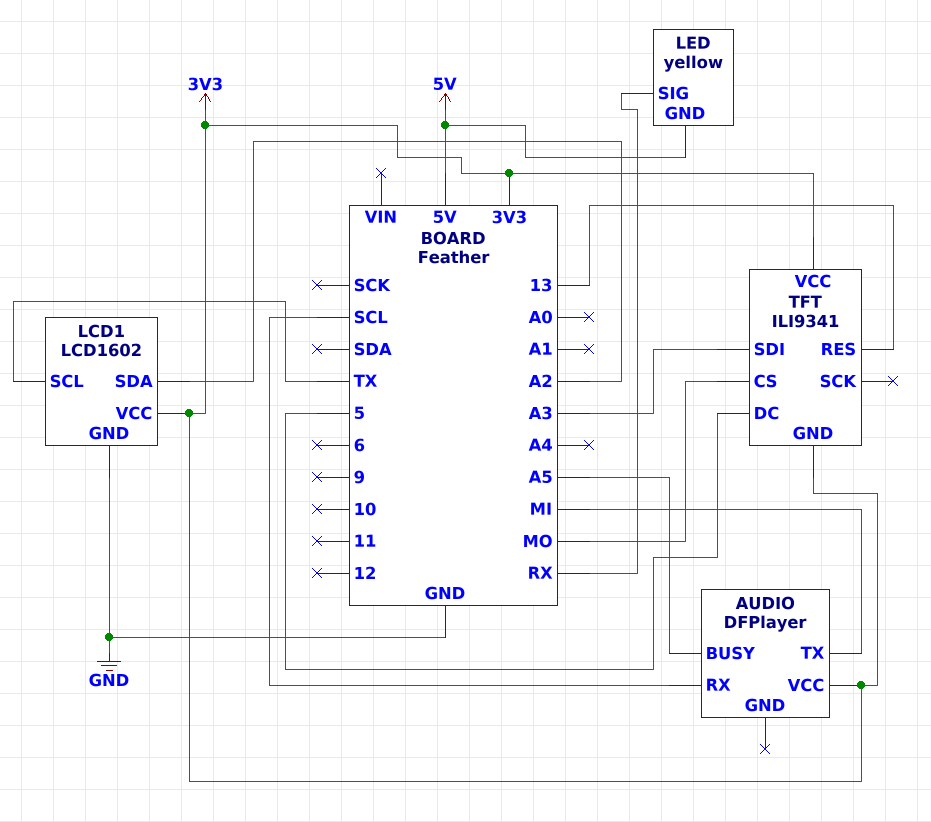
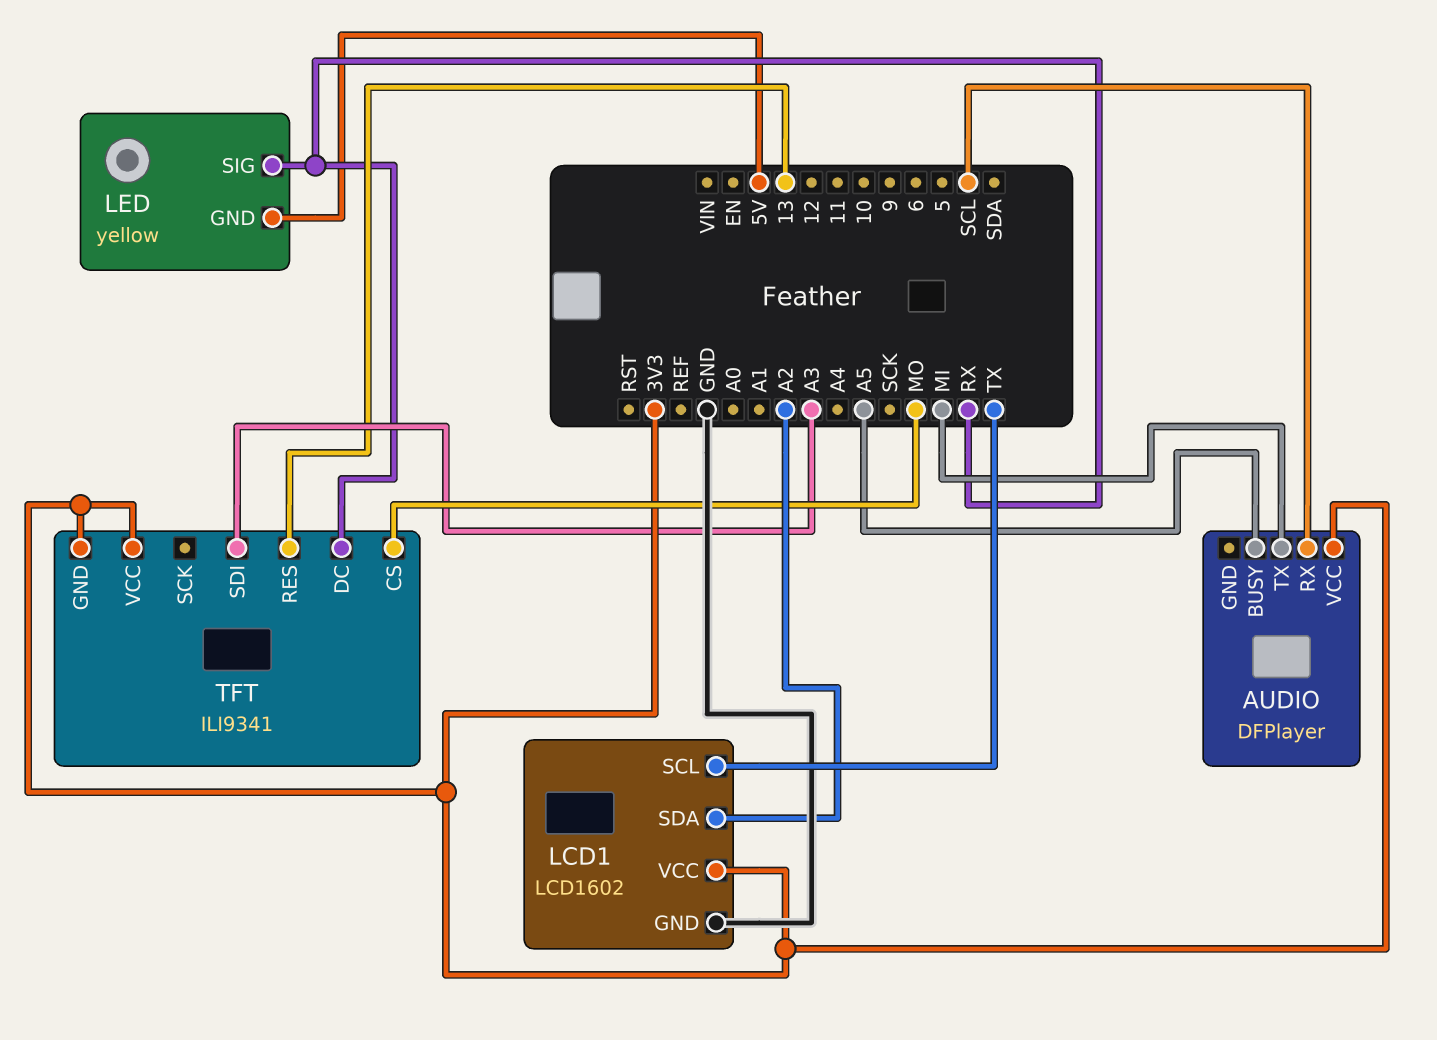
TFT pin DC: 5 -> RX

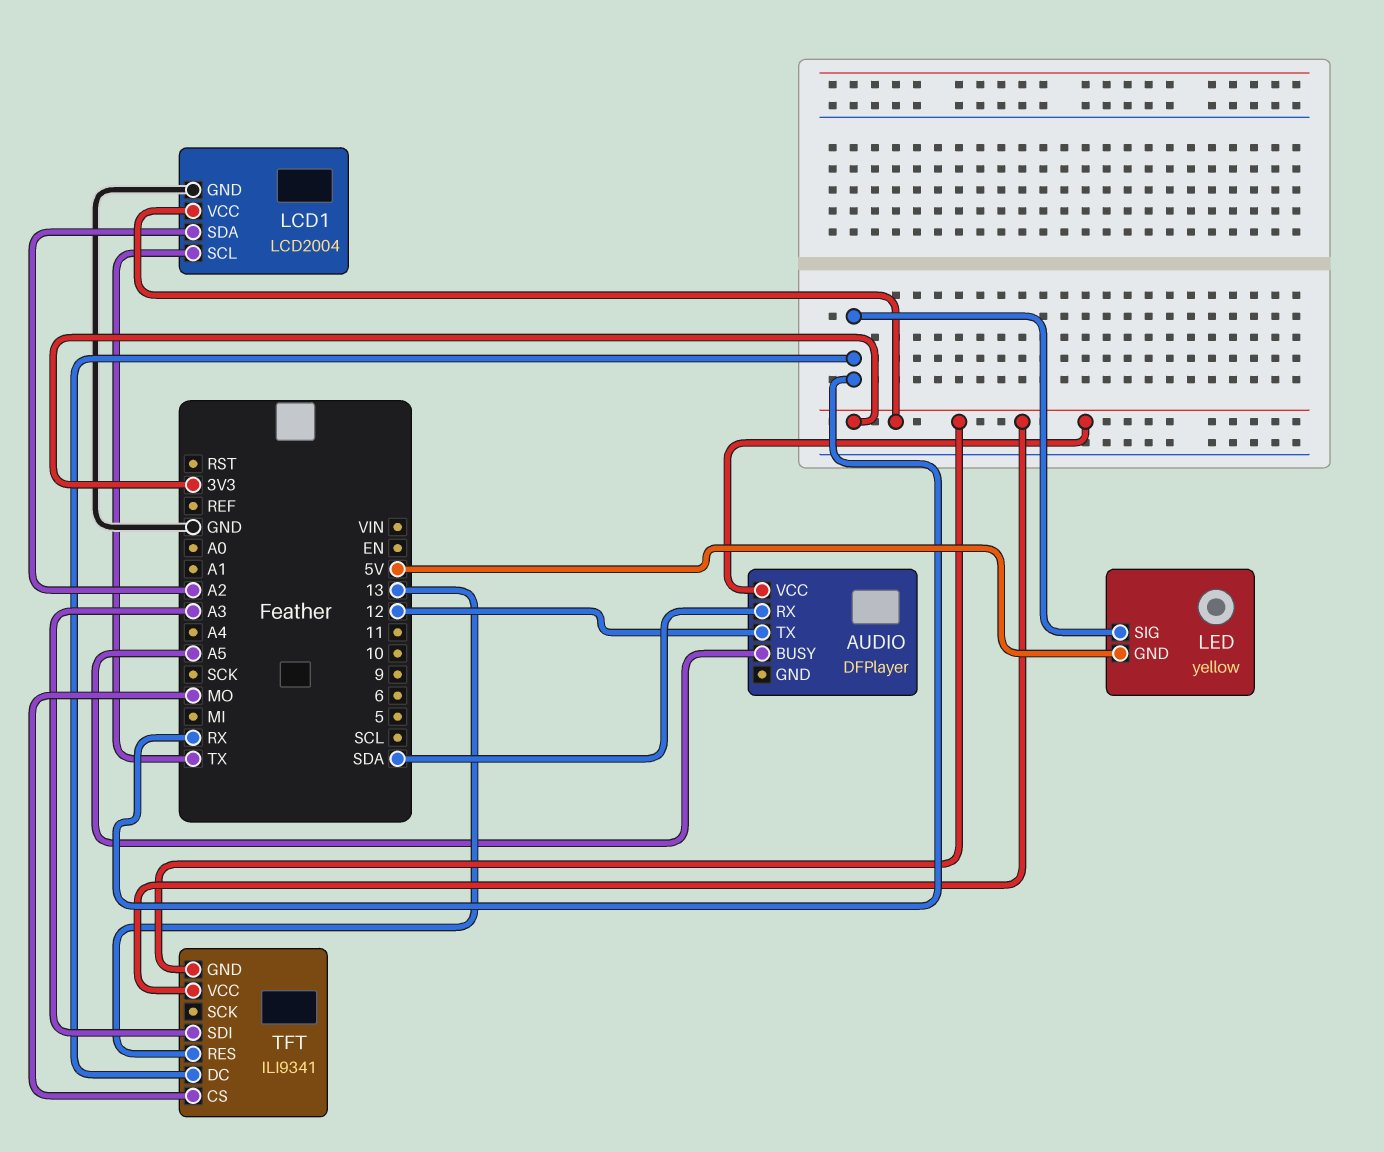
AUDIO pin RX: SCL -> SDA
AUDIO pin TX: MI -> 12
LCD1: LCD1602 -> LCD2004

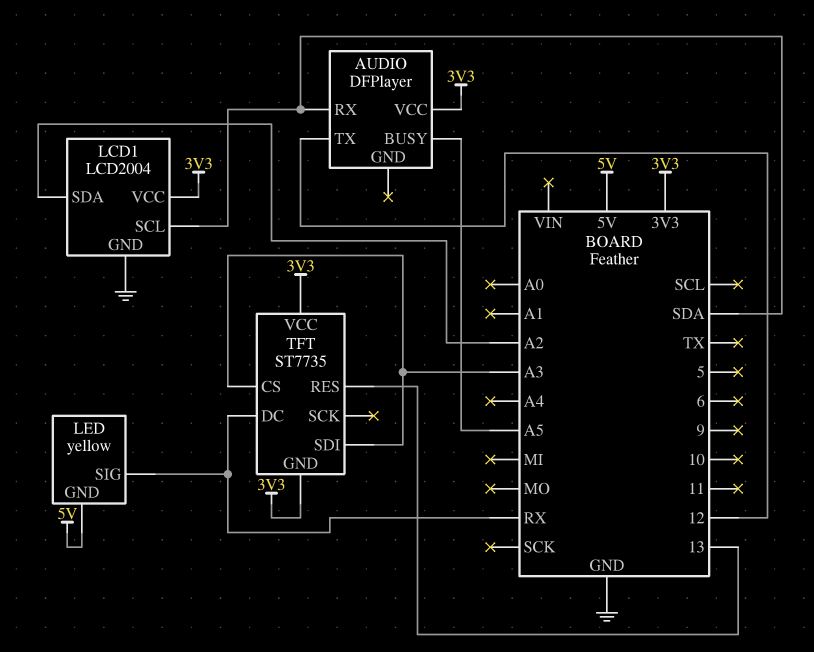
LCD1 pin SCL: TX -> SDA
TFT: ILI9341 -> ST7735
TFT pin CS: MO -> A3

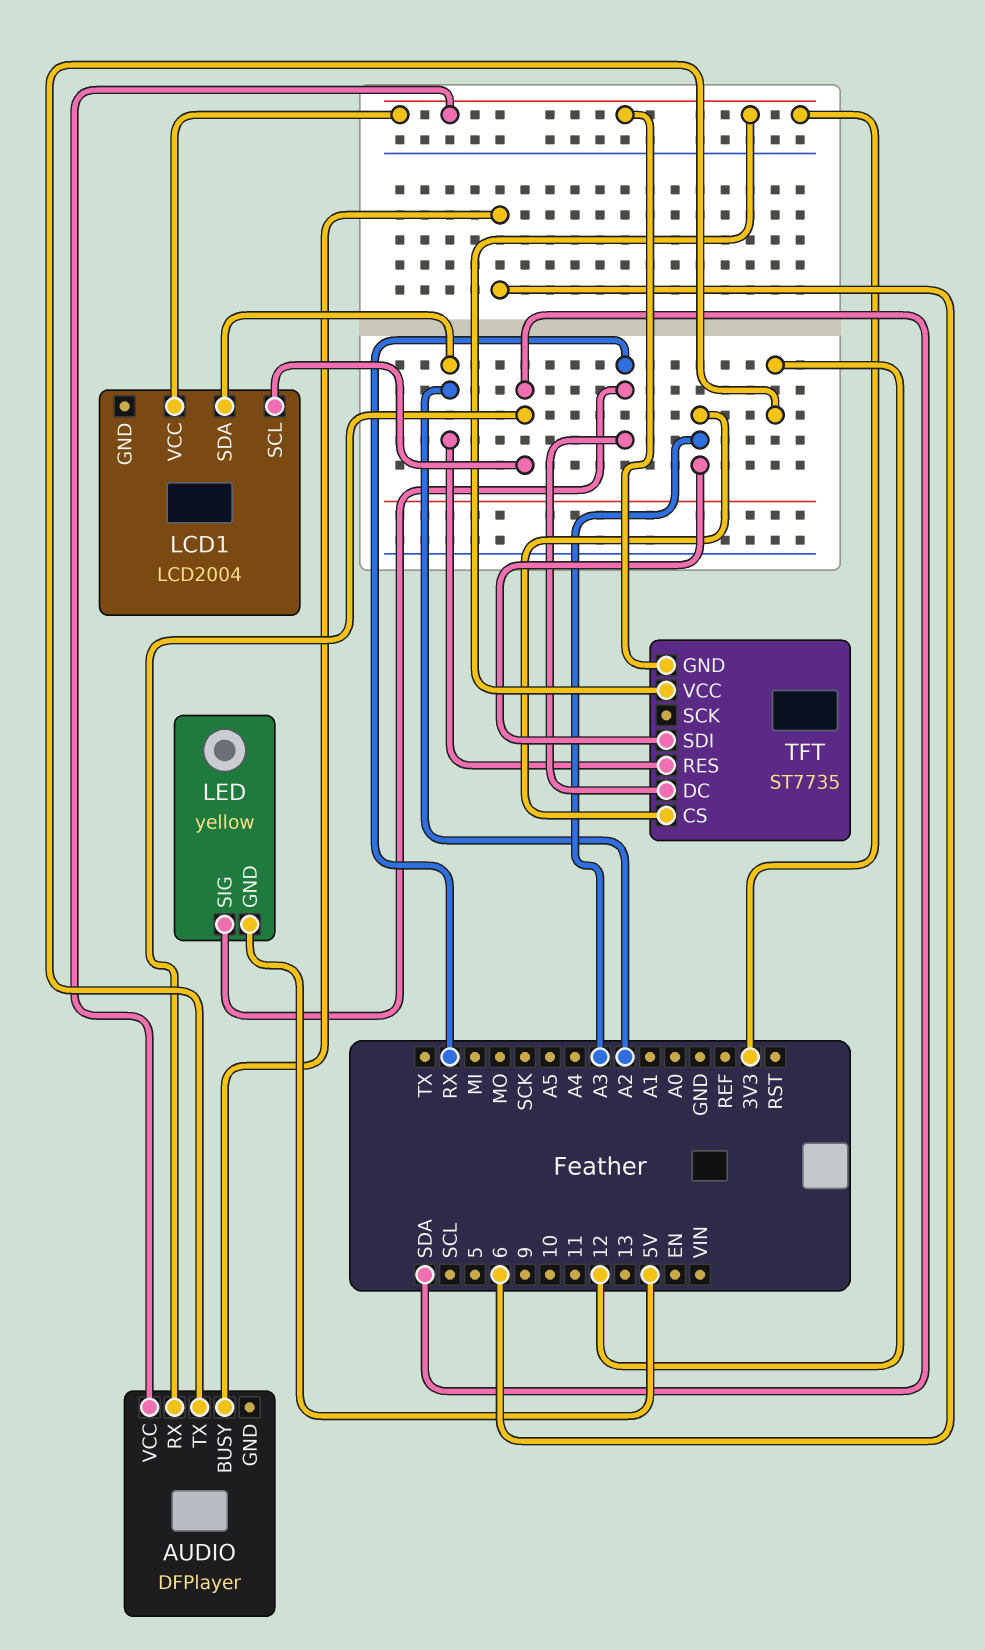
AUDIO pin BUSY: A5 -> 6
LCD1 pin GND: GND -> none
TFT pin RES: 13 -> A2

